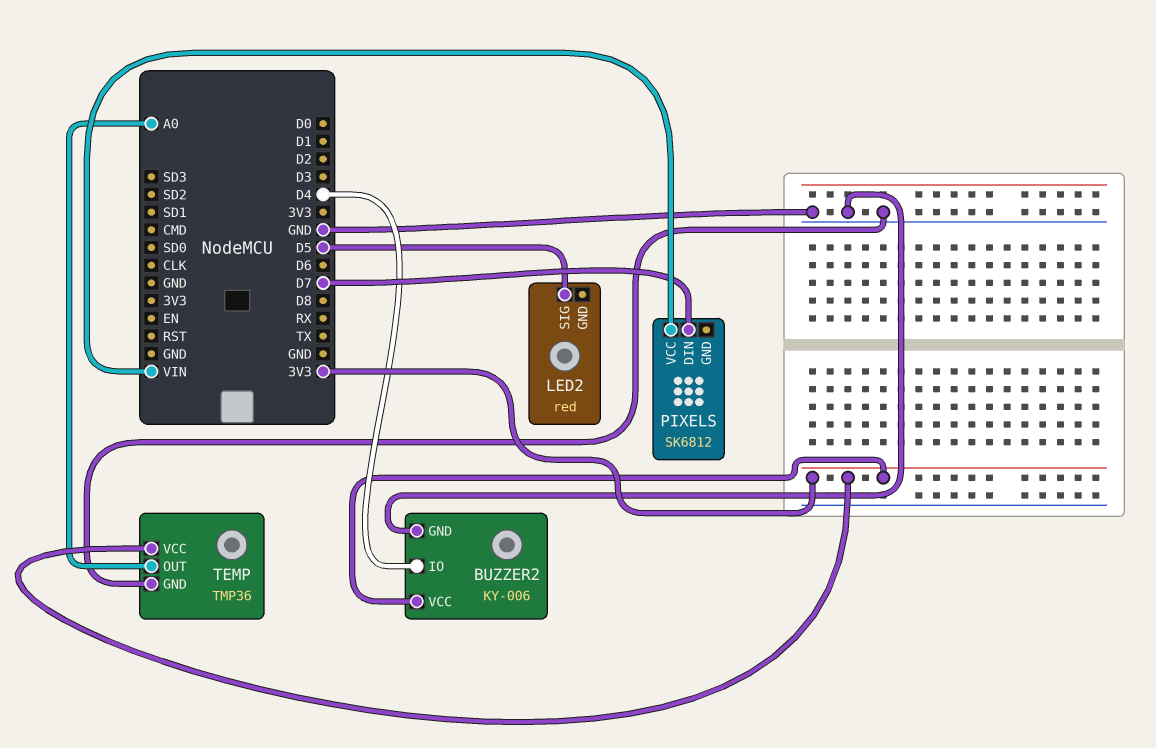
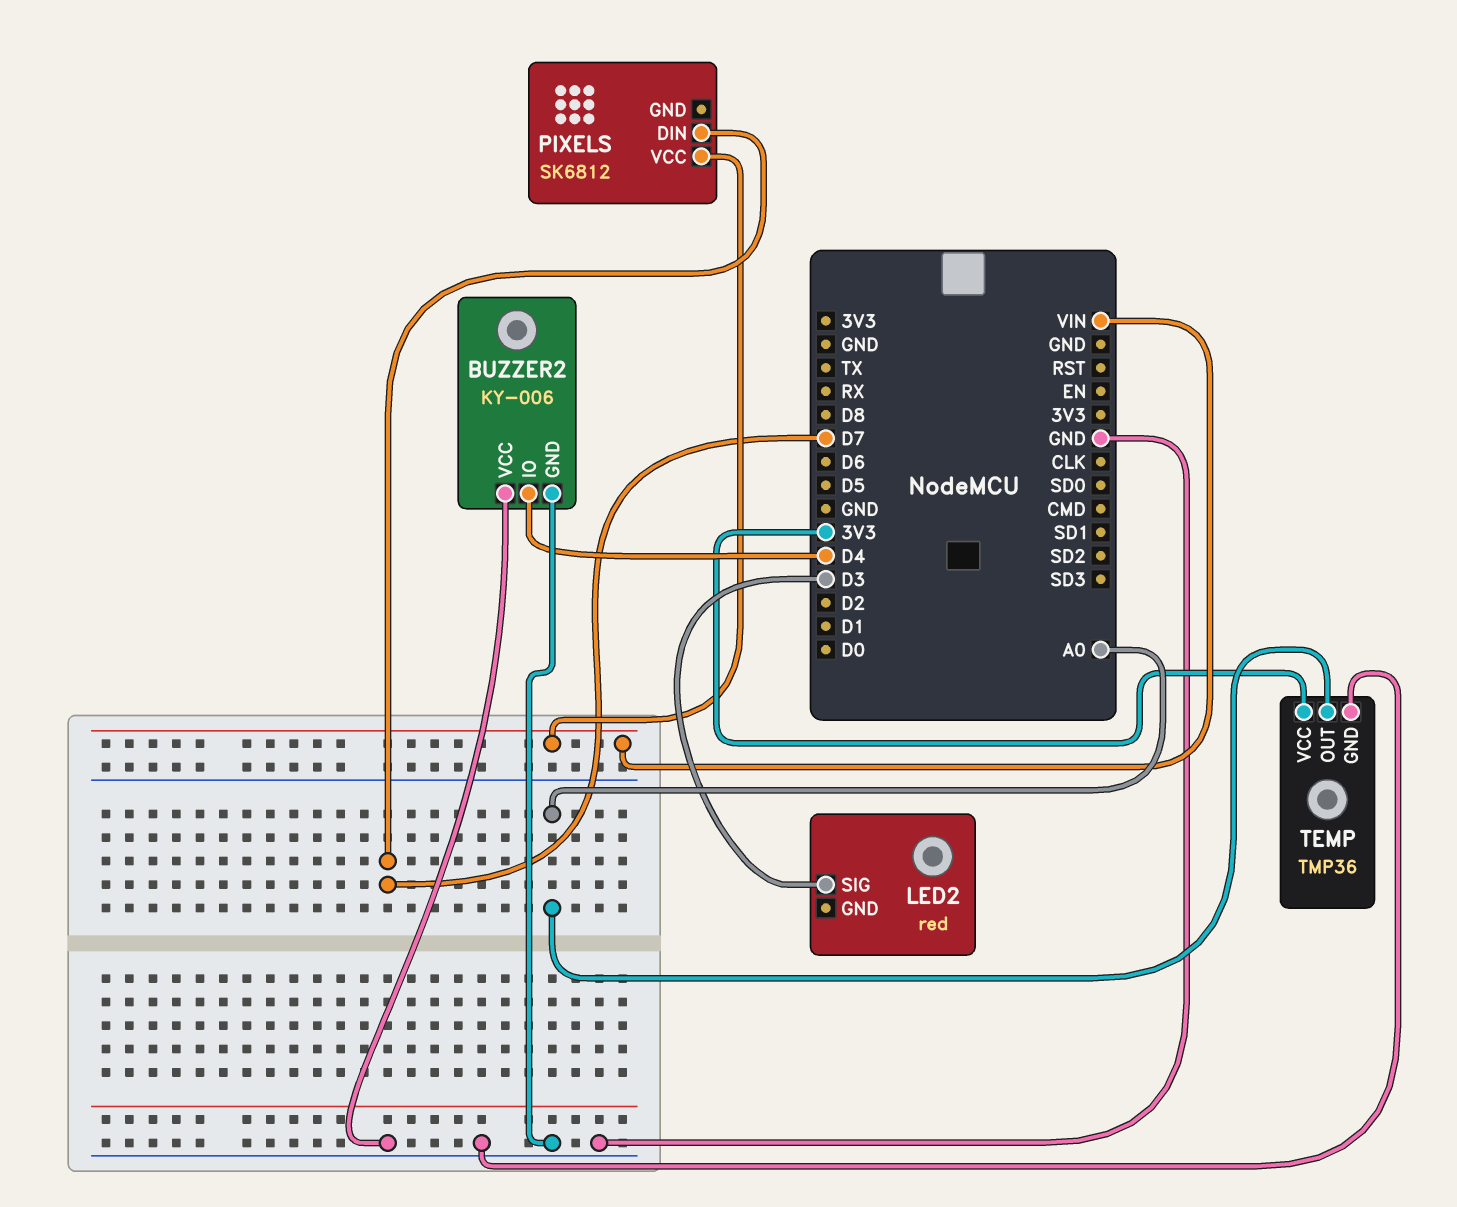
BUZZER2 pin VCC: 3V3 -> GND
LED2 pin SIG: D5 -> D3

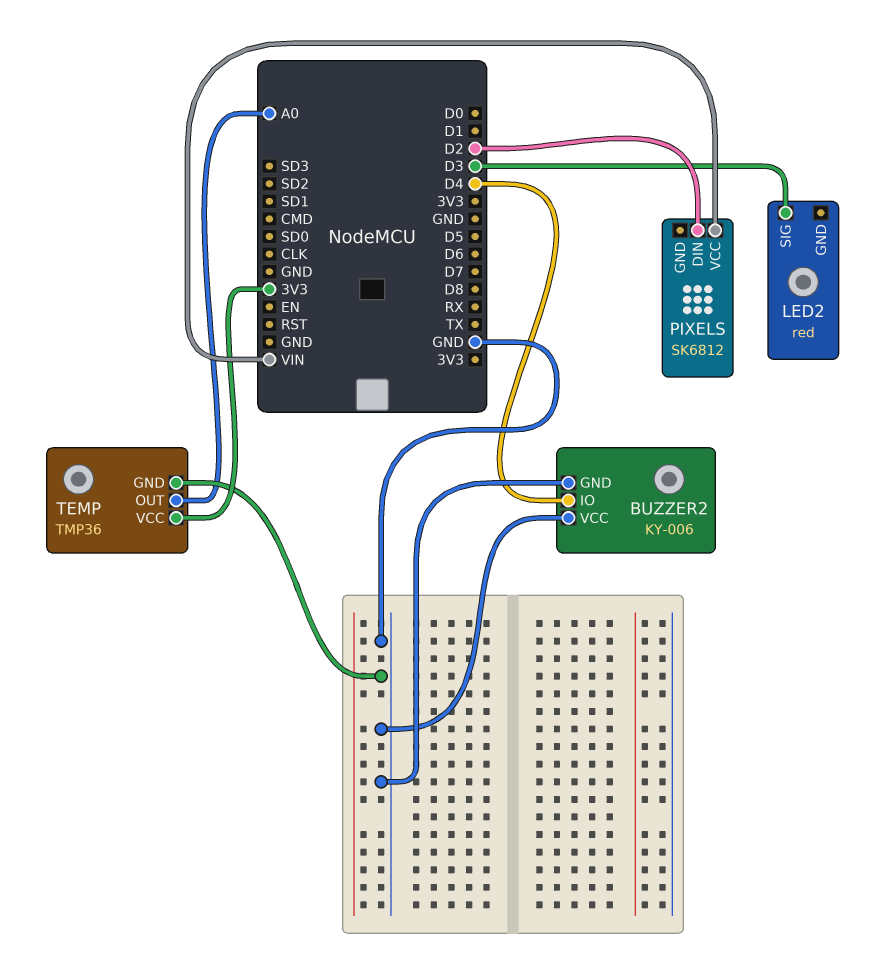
PIXELS pin DIN: D7 -> D2

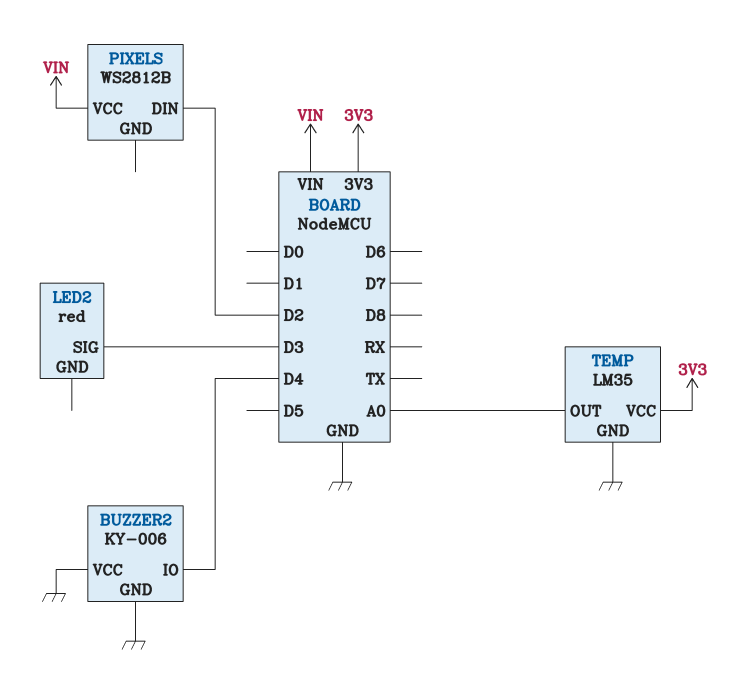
PIXELS: SK6812 -> WS2812B
TEMP: TMP36 -> LM35

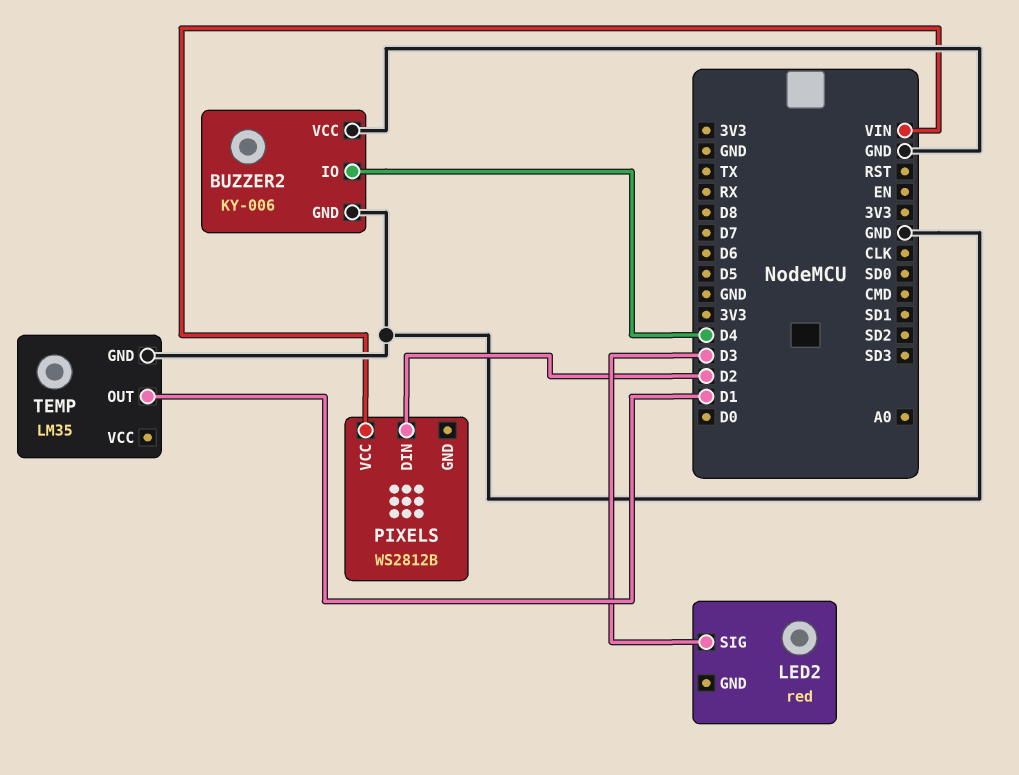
TEMP pin OUT: A0 -> D1
TEMP pin VCC: 3V3 -> none

